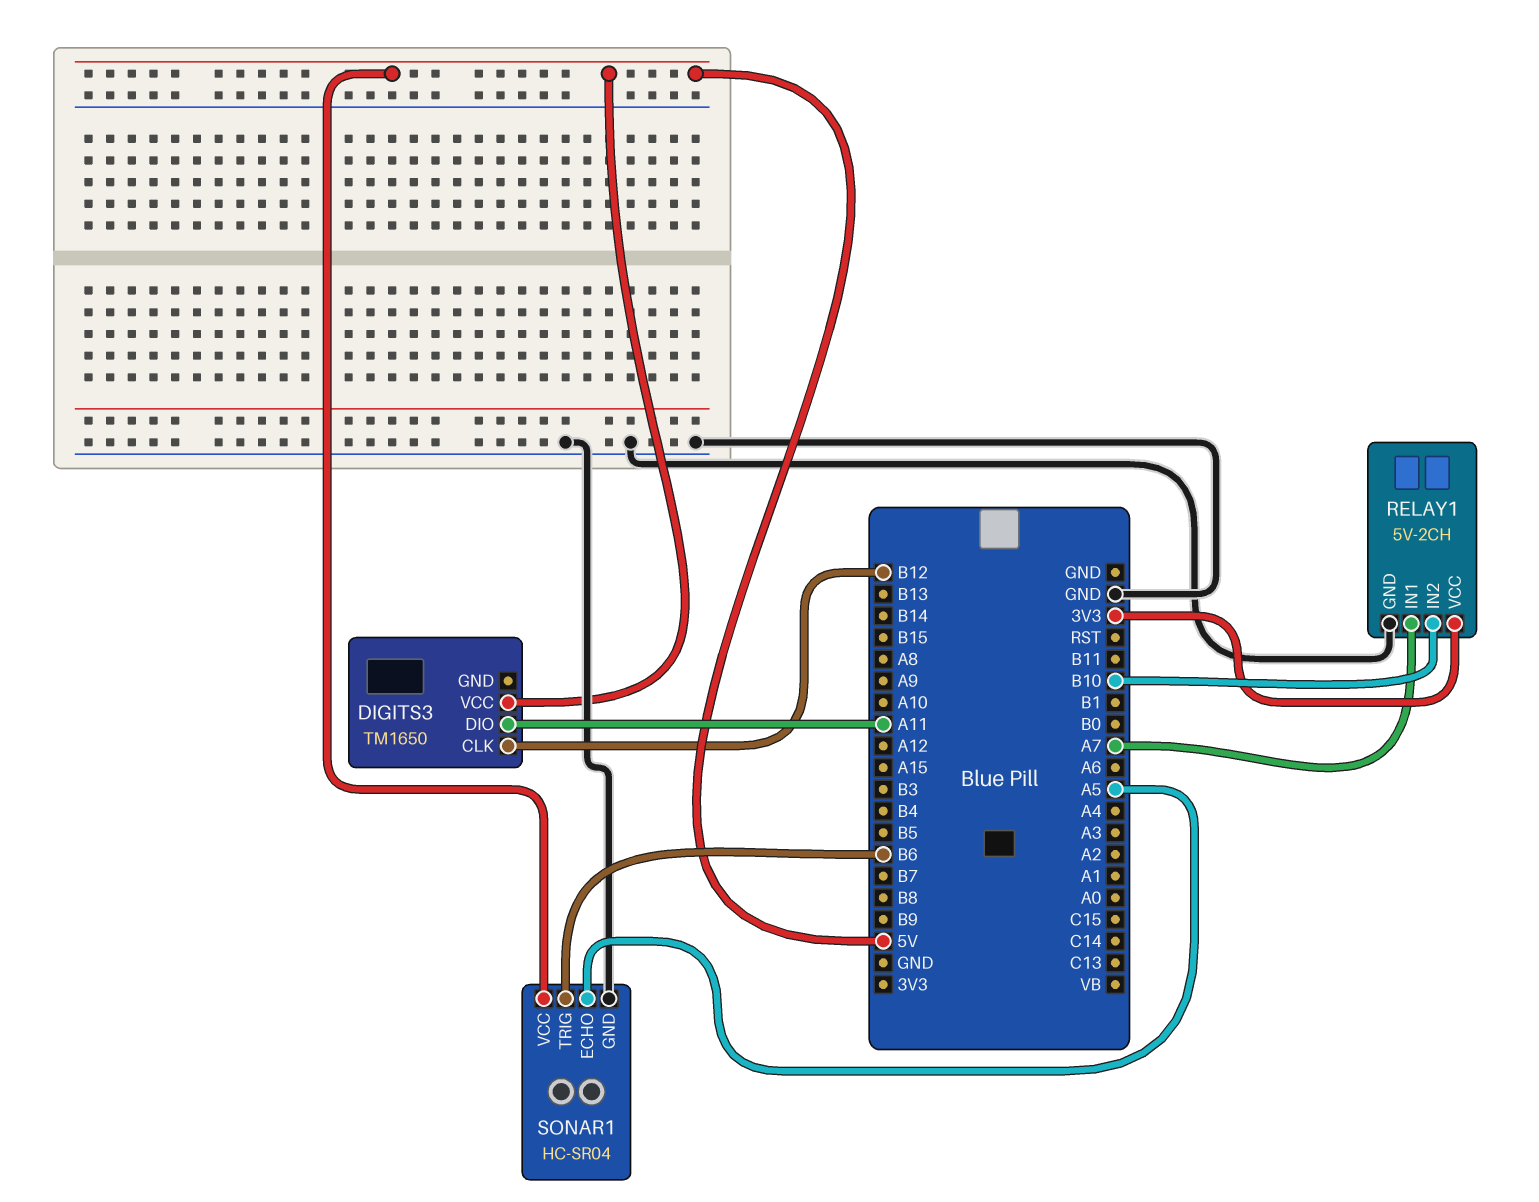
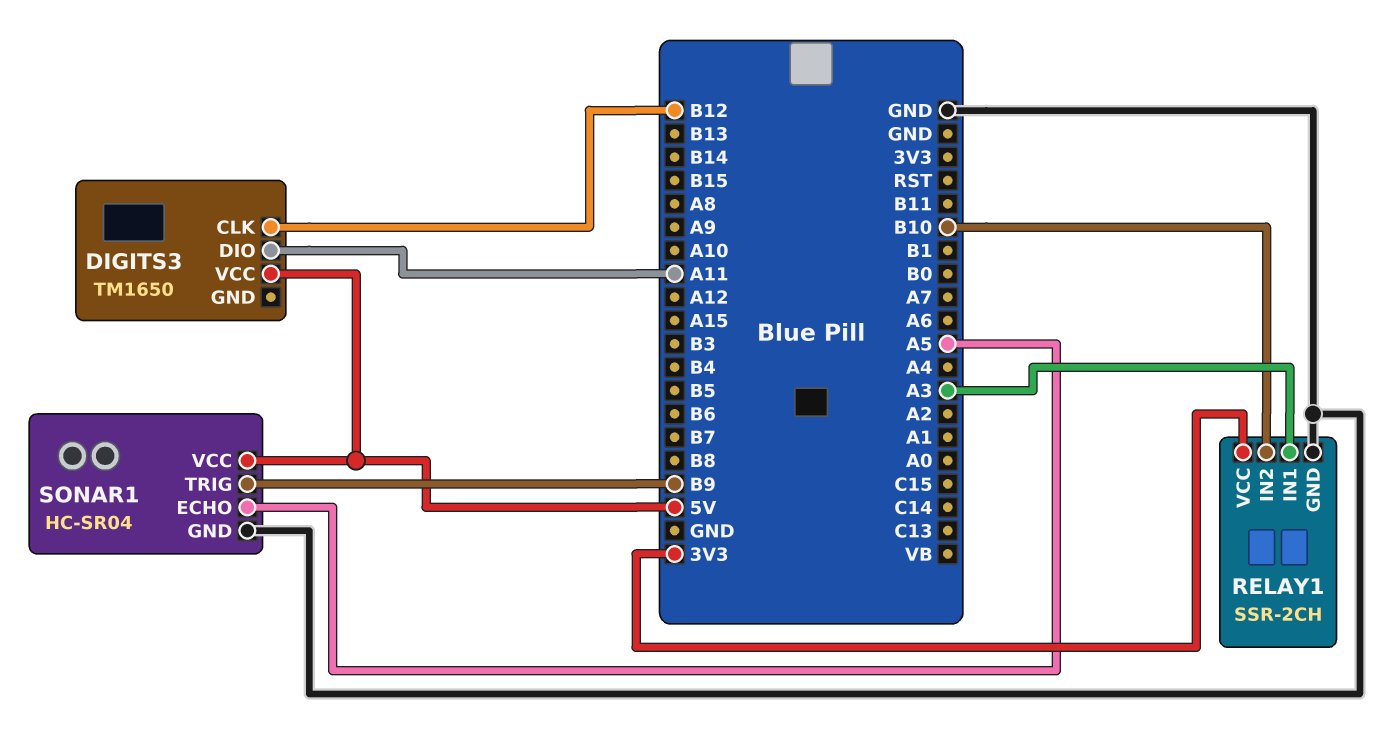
RELAY1: 5V-2CH -> SSR-2CH
RELAY1 pin IN1: A7 -> A3
SONAR1 pin TRIG: B6 -> B9

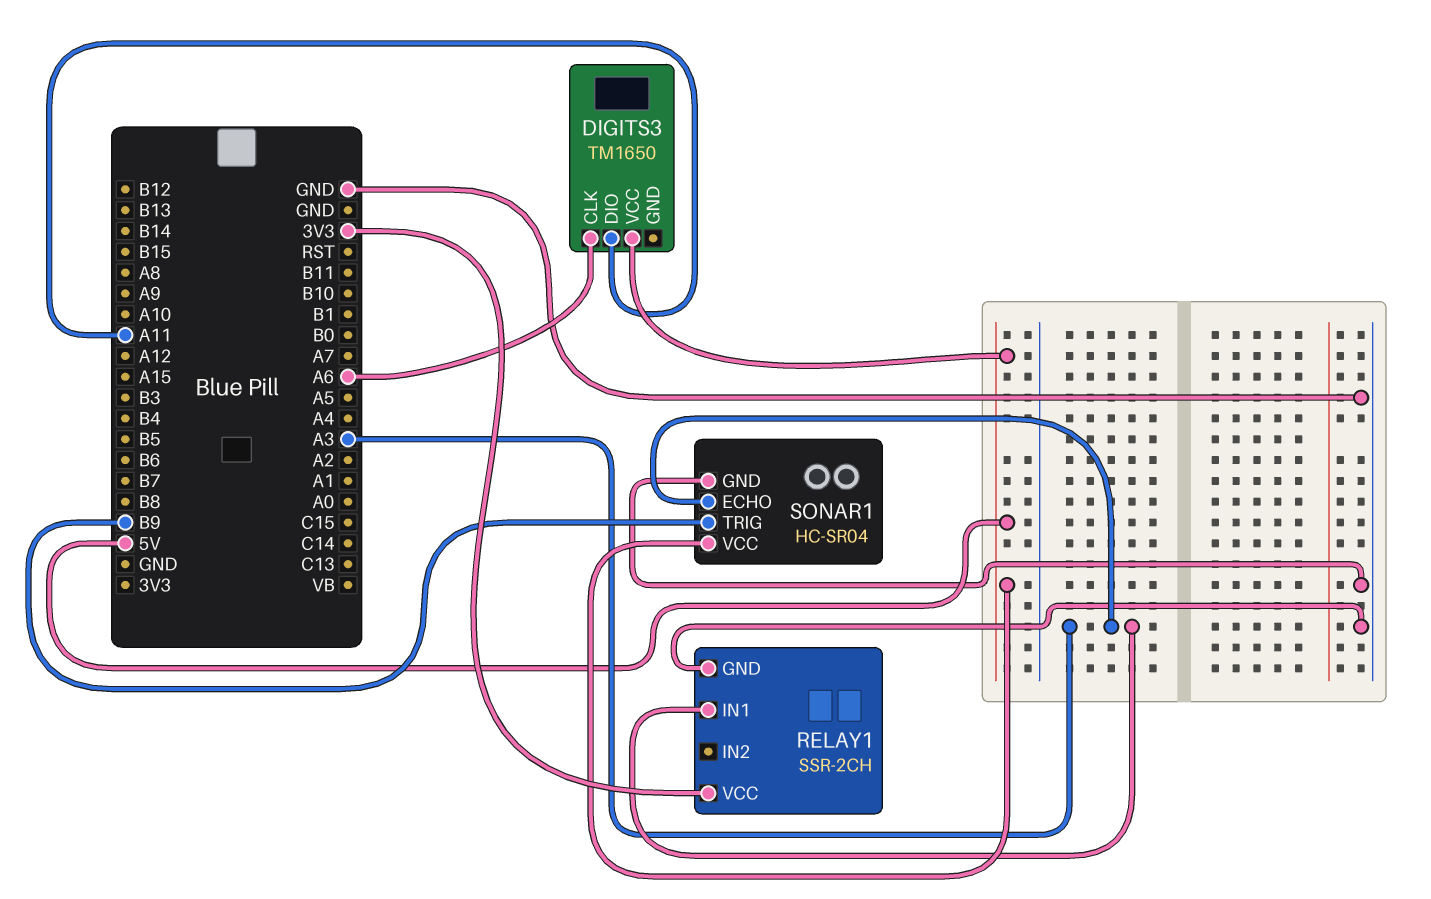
DIGITS3 pin CLK: B12 -> A6
RELAY1 pin IN2: B10 -> none
SONAR1 pin ECHO: A5 -> A3

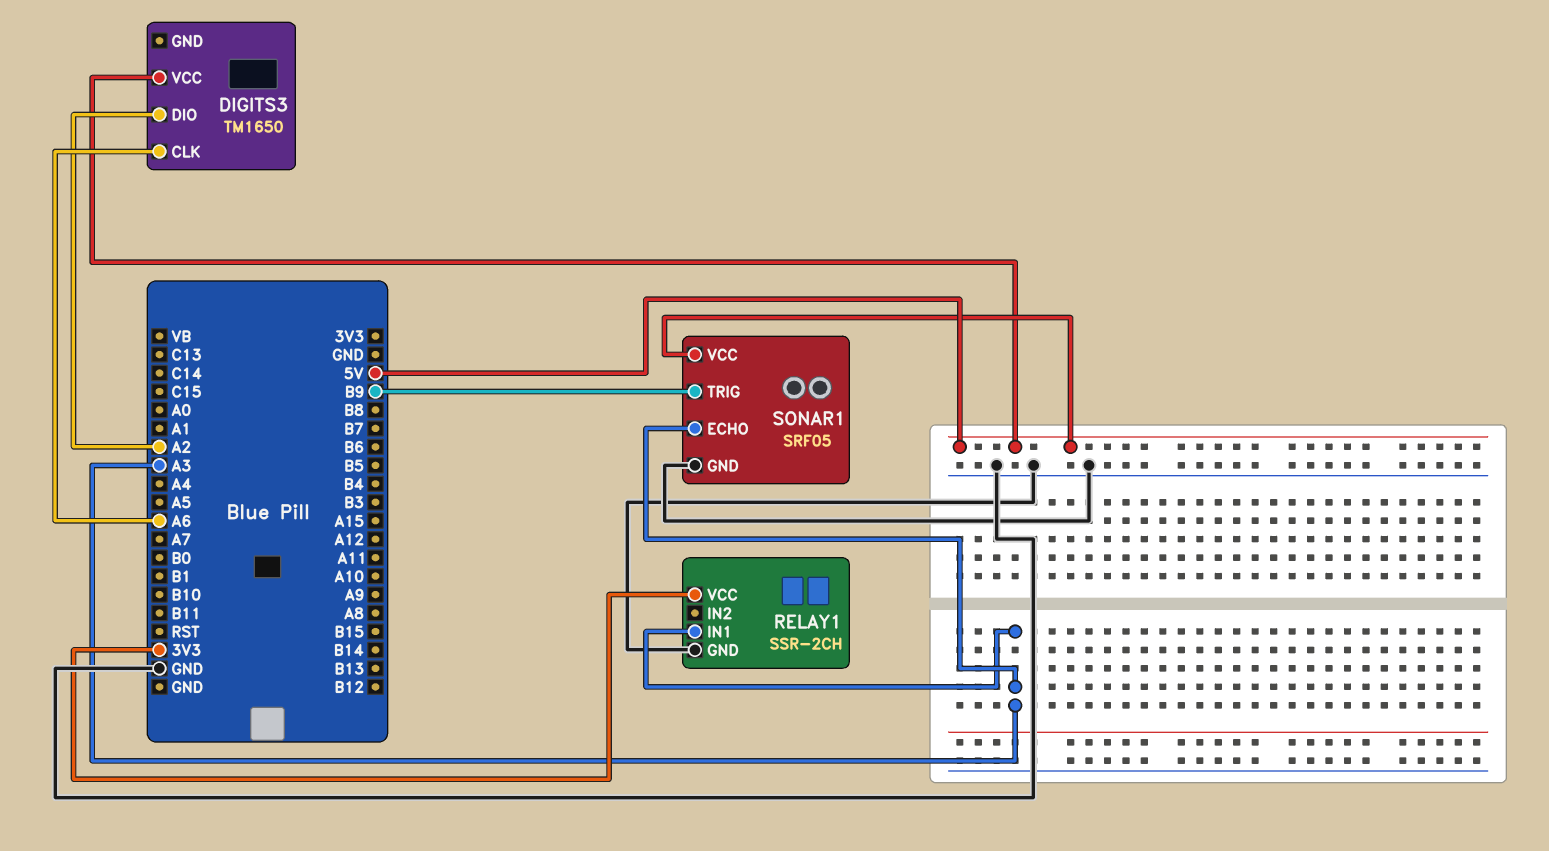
DIGITS3 pin DIO: A11 -> A2
SONAR1: HC-SR04 -> SRF05

